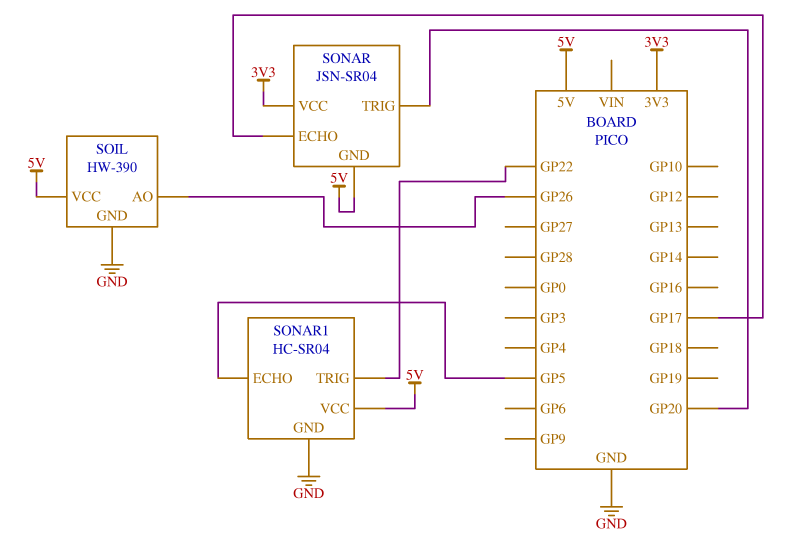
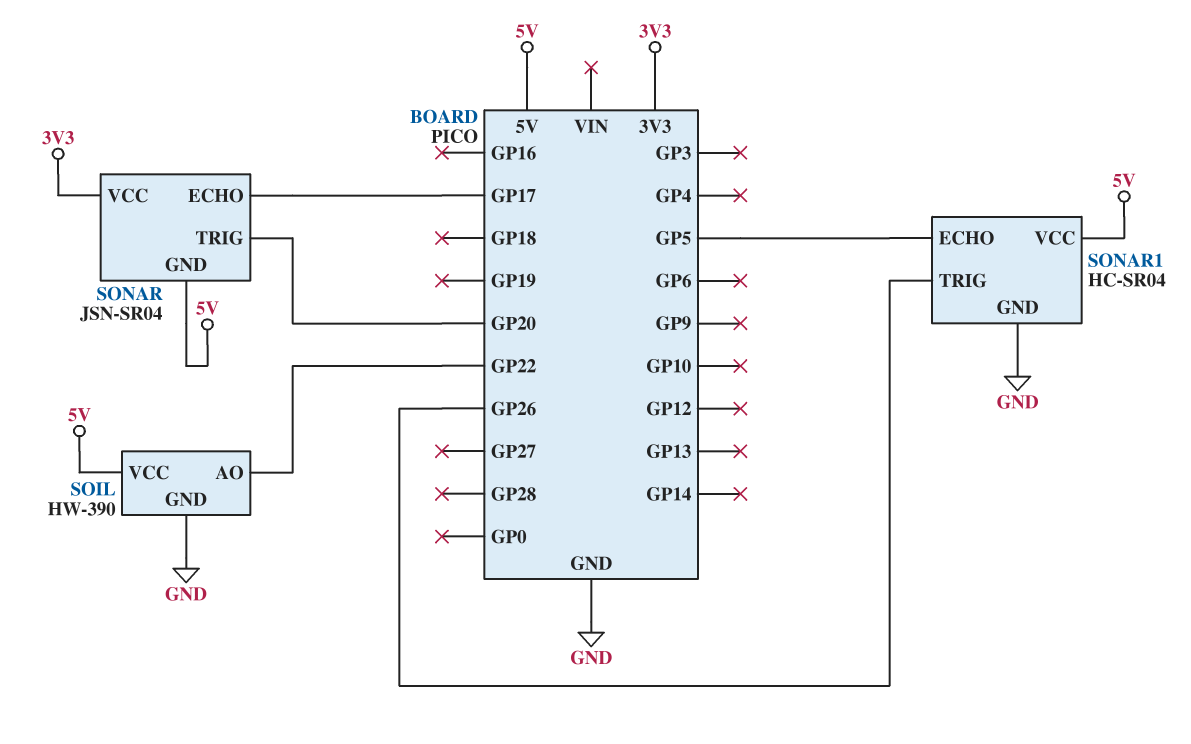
SOIL pin AO: GP26 -> GP22
SONAR1 pin TRIG: GP22 -> GP26

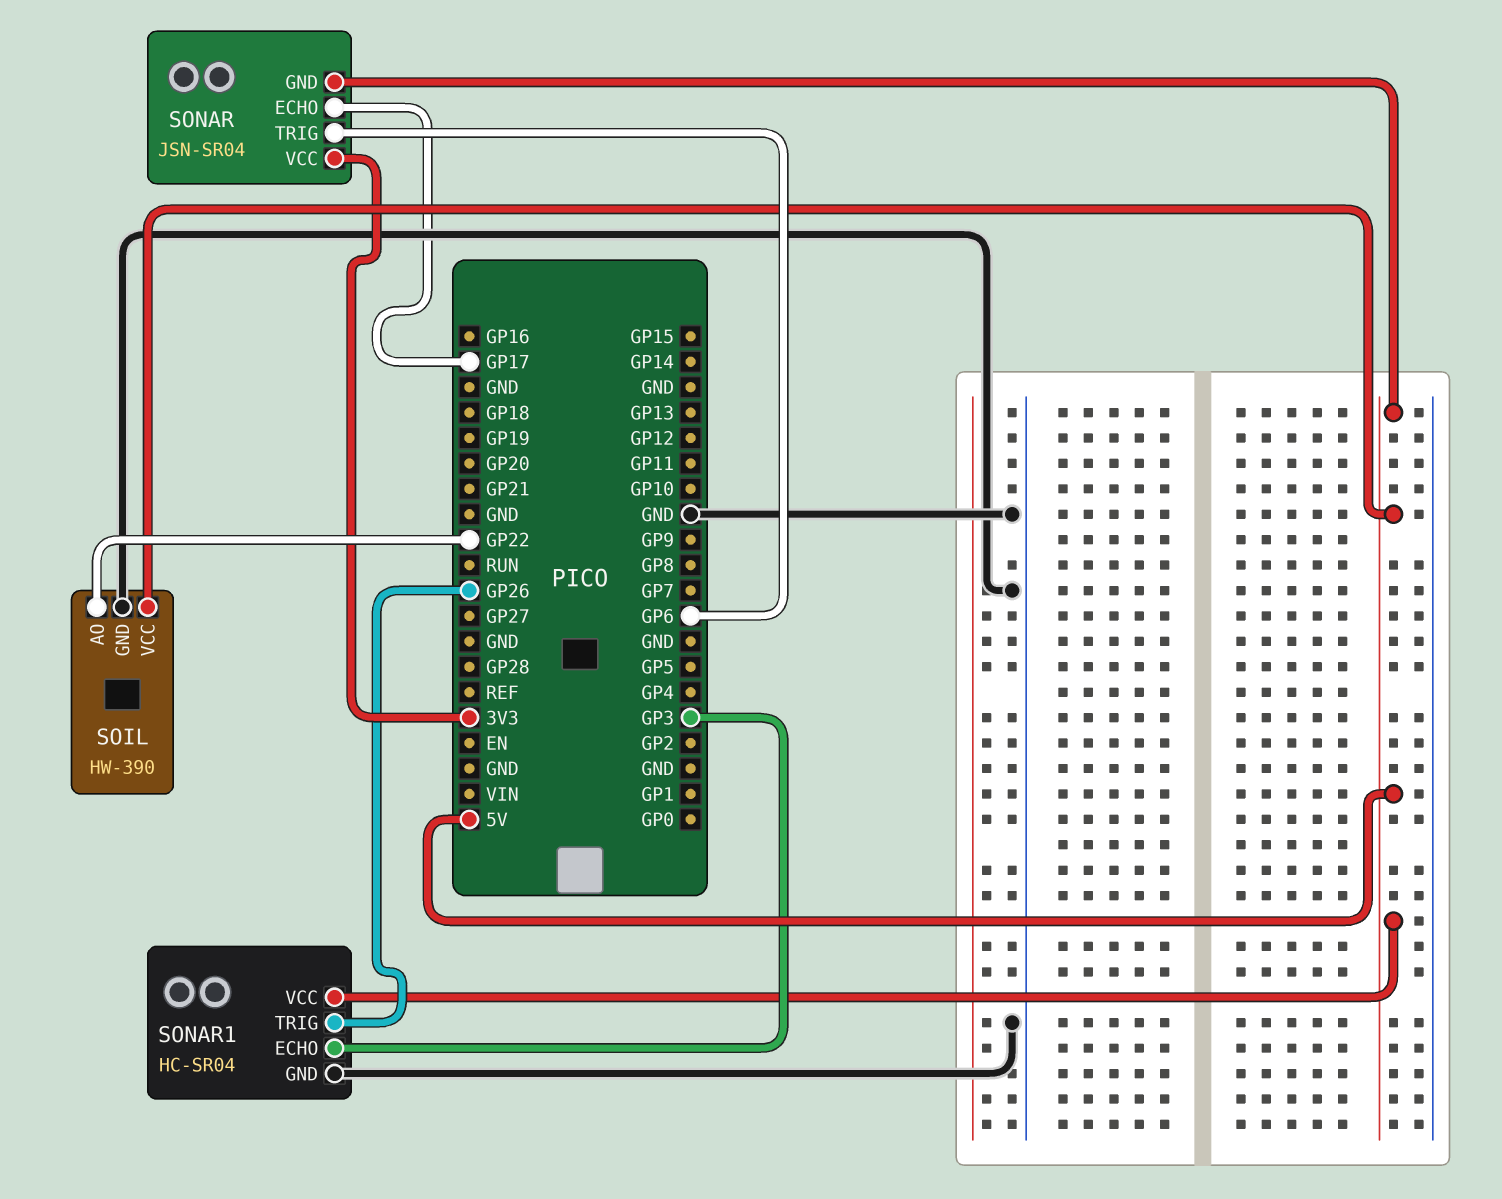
SONAR pin TRIG: GP20 -> GP6
SONAR1 pin ECHO: GP5 -> GP3

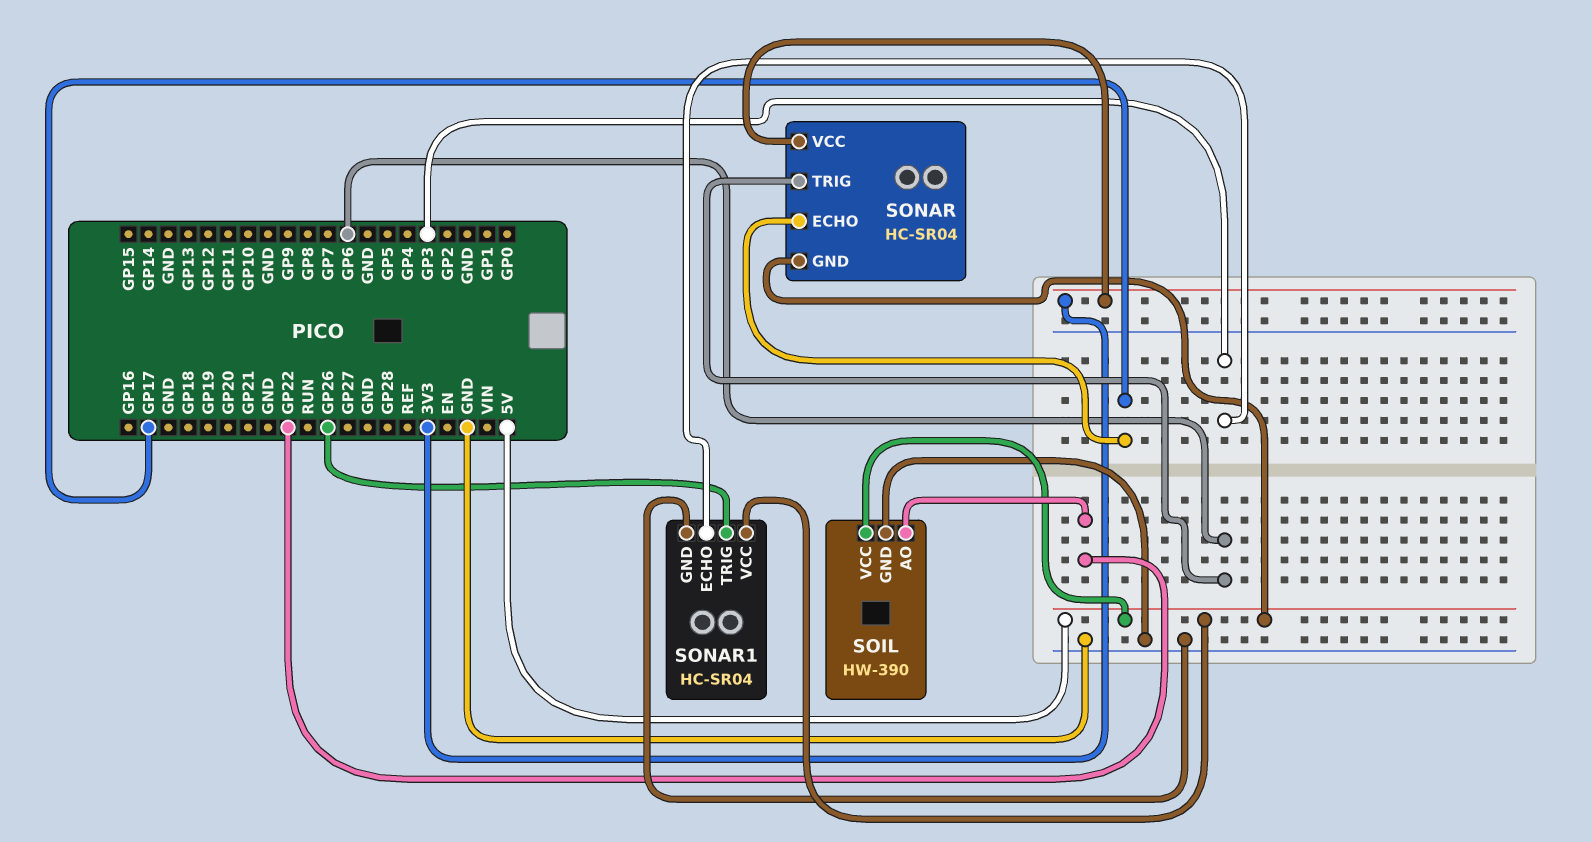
SONAR: JSN-SR04 -> HC-SR04

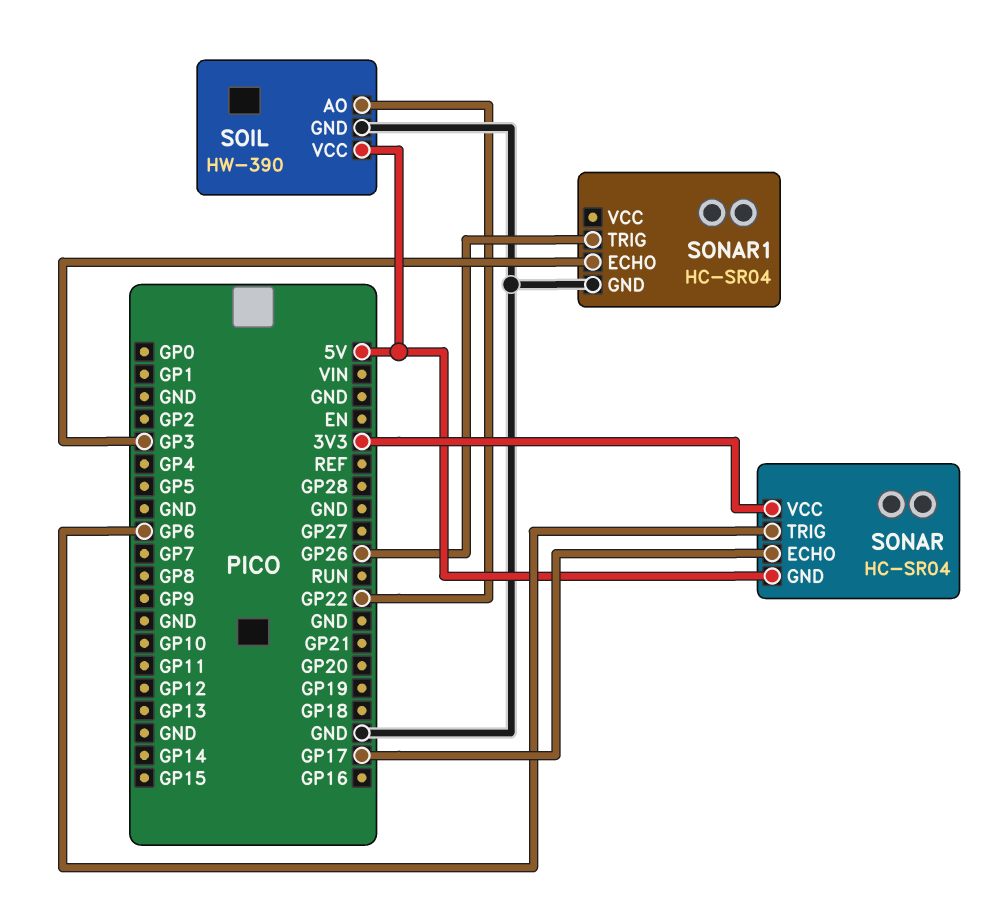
SONAR1 pin VCC: 5V -> none

